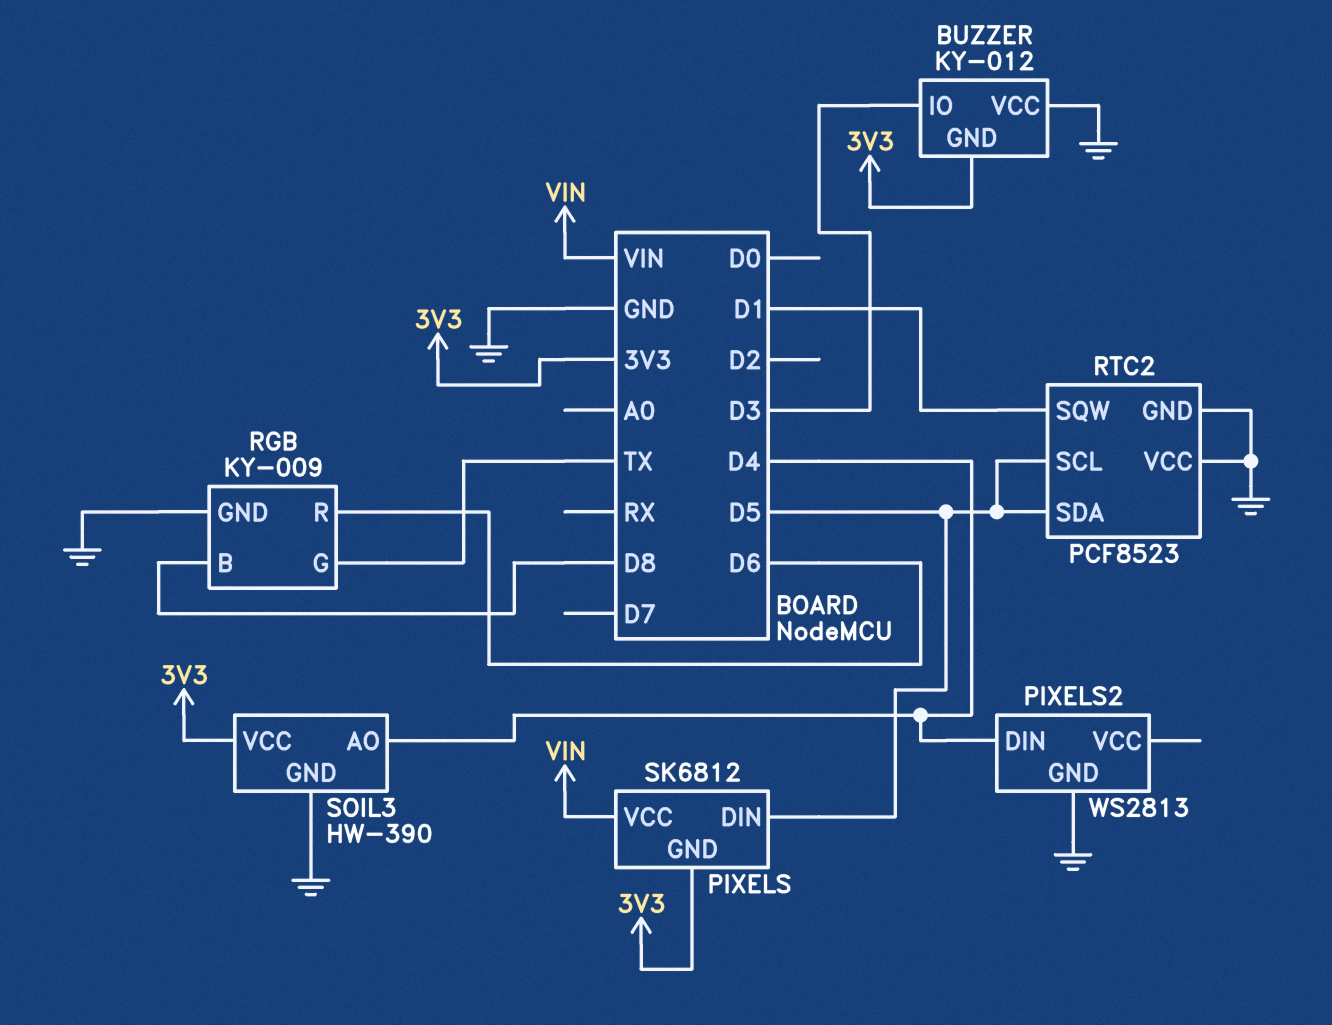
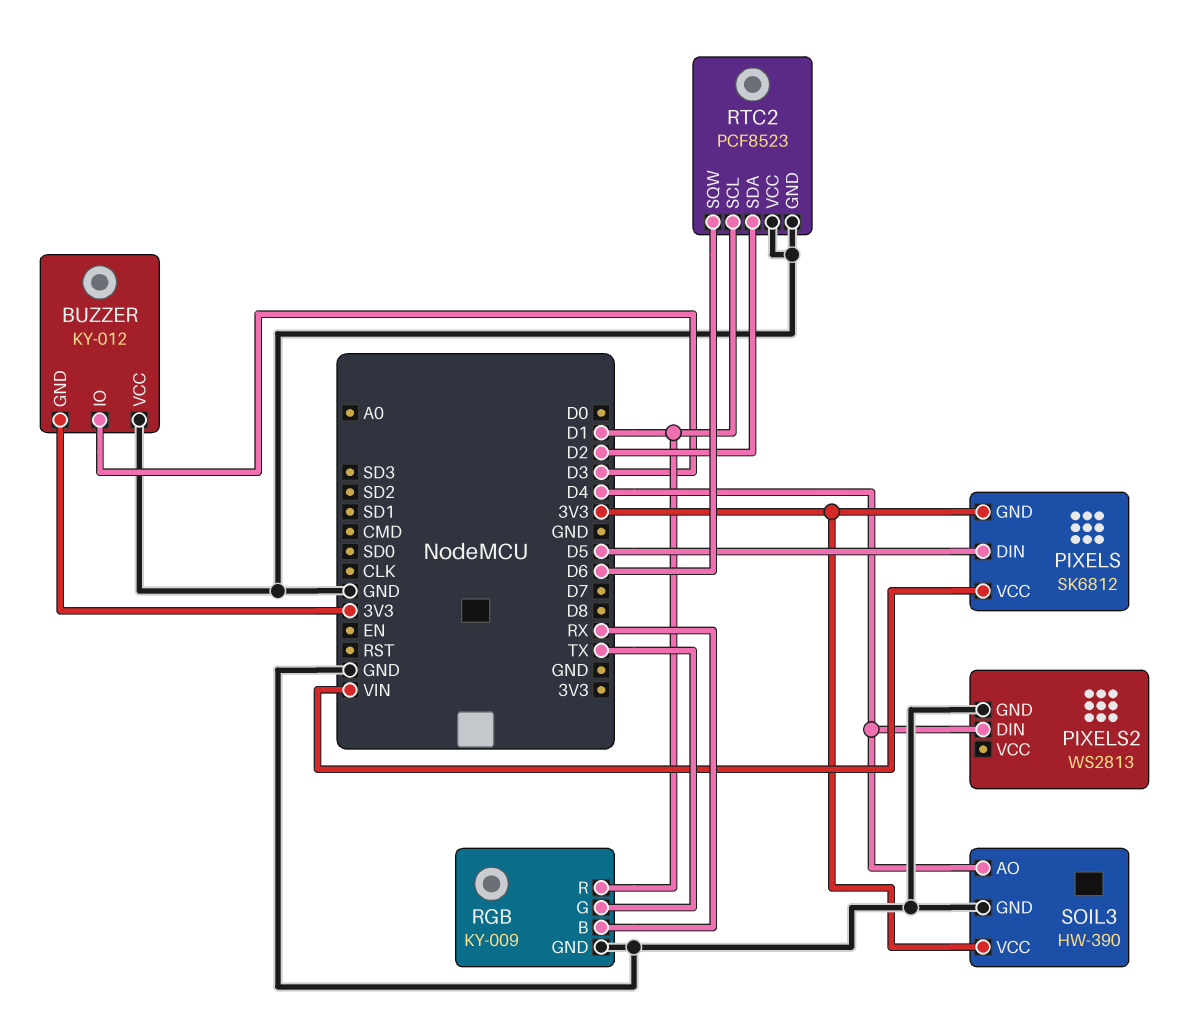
RGB pin B: D8 -> RX
RGB pin R: D6 -> D1
RTC2 pin SCL: D5 -> D1
RTC2 pin SDA: D5 -> D2
RTC2 pin SQW: D1 -> D6

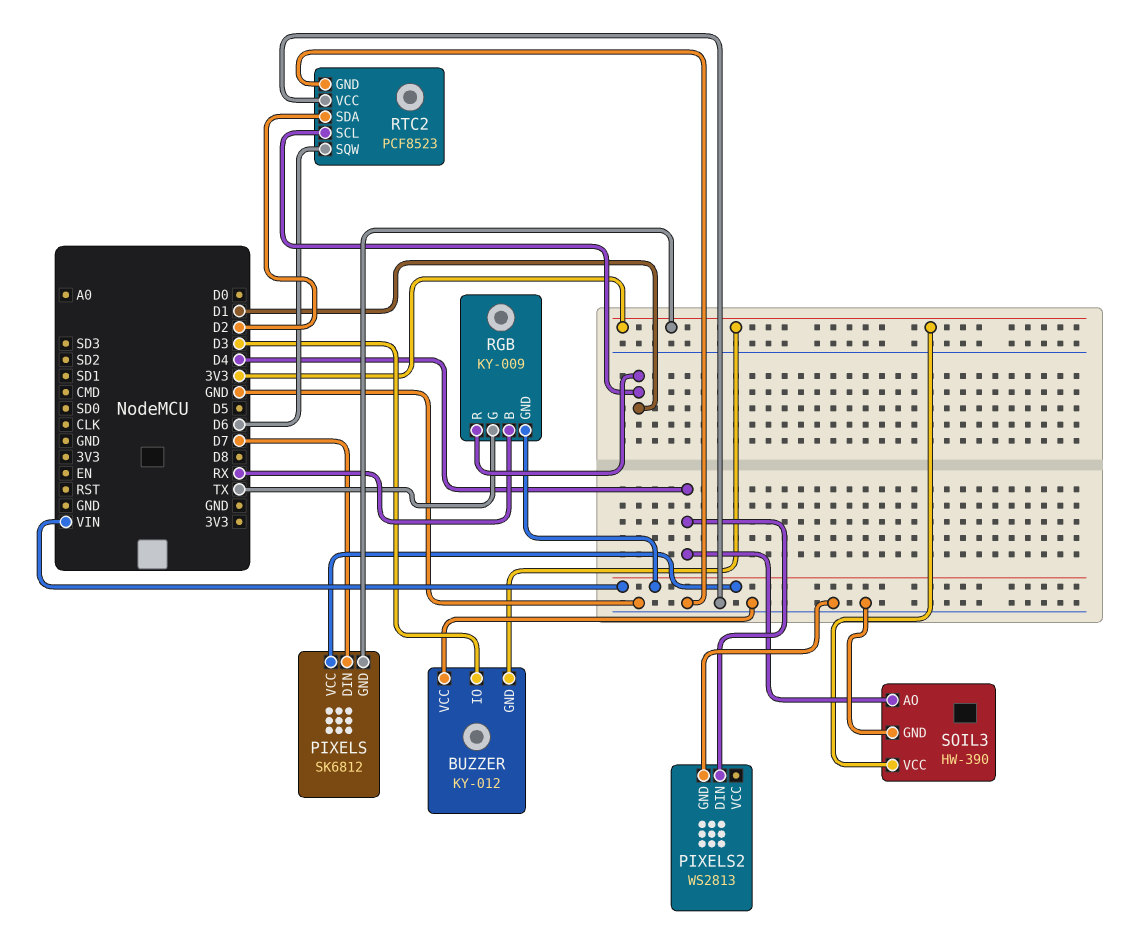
PIXELS pin DIN: D5 -> D7
RGB pin GND: GND -> VIN

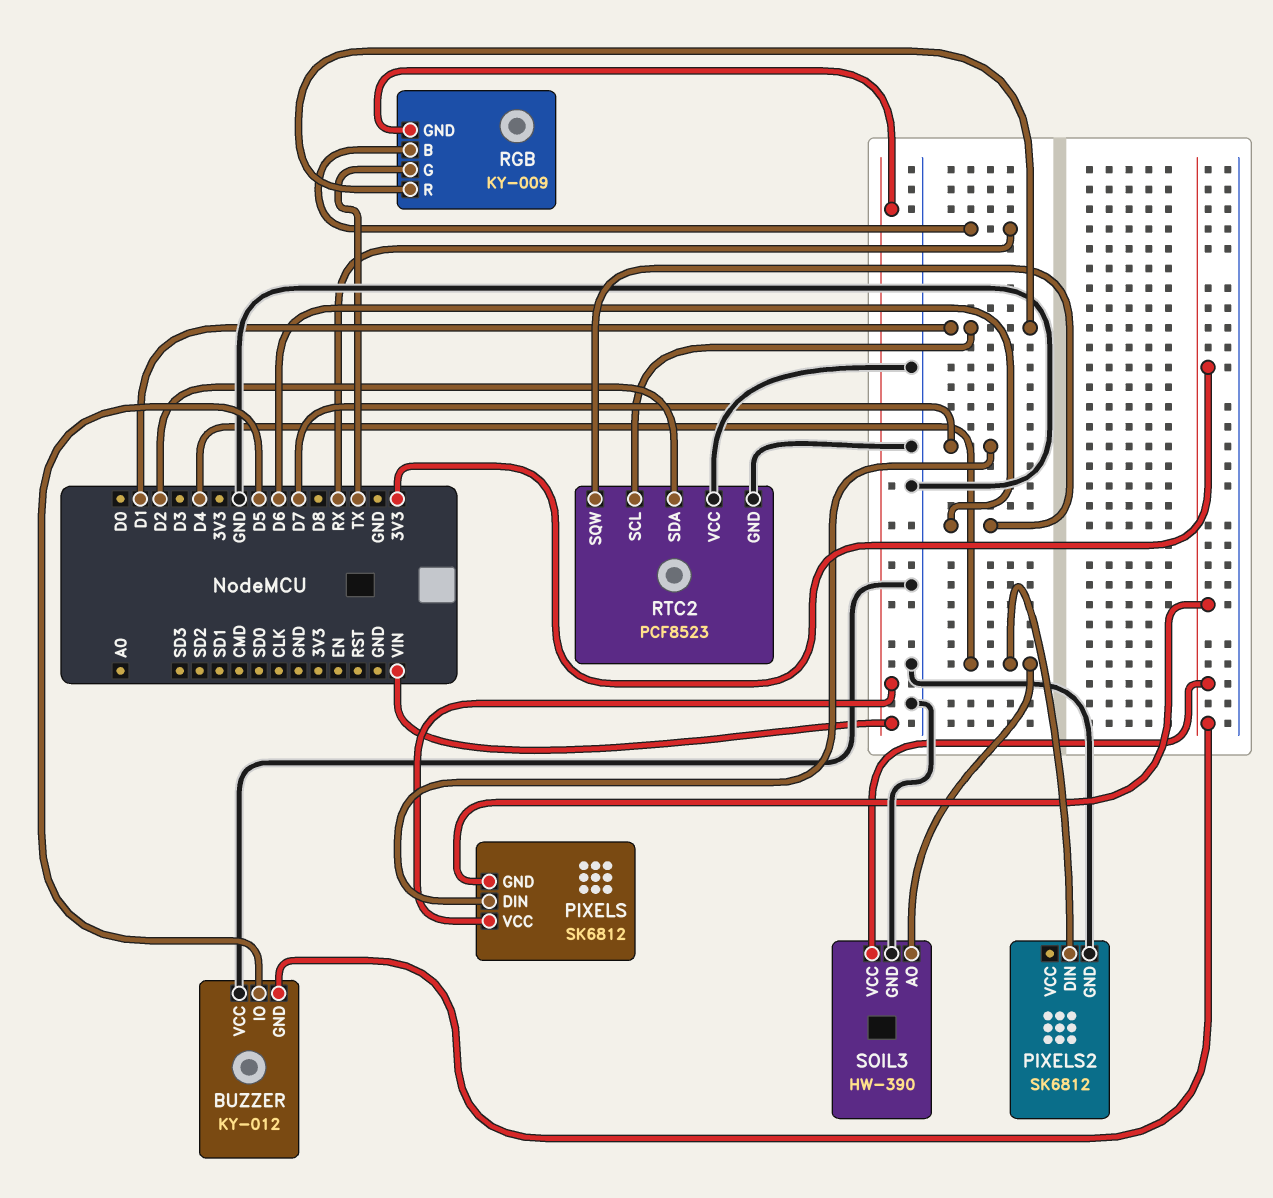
BUZZER pin IO: D3 -> D5
PIXELS2: WS2813 -> SK6812

